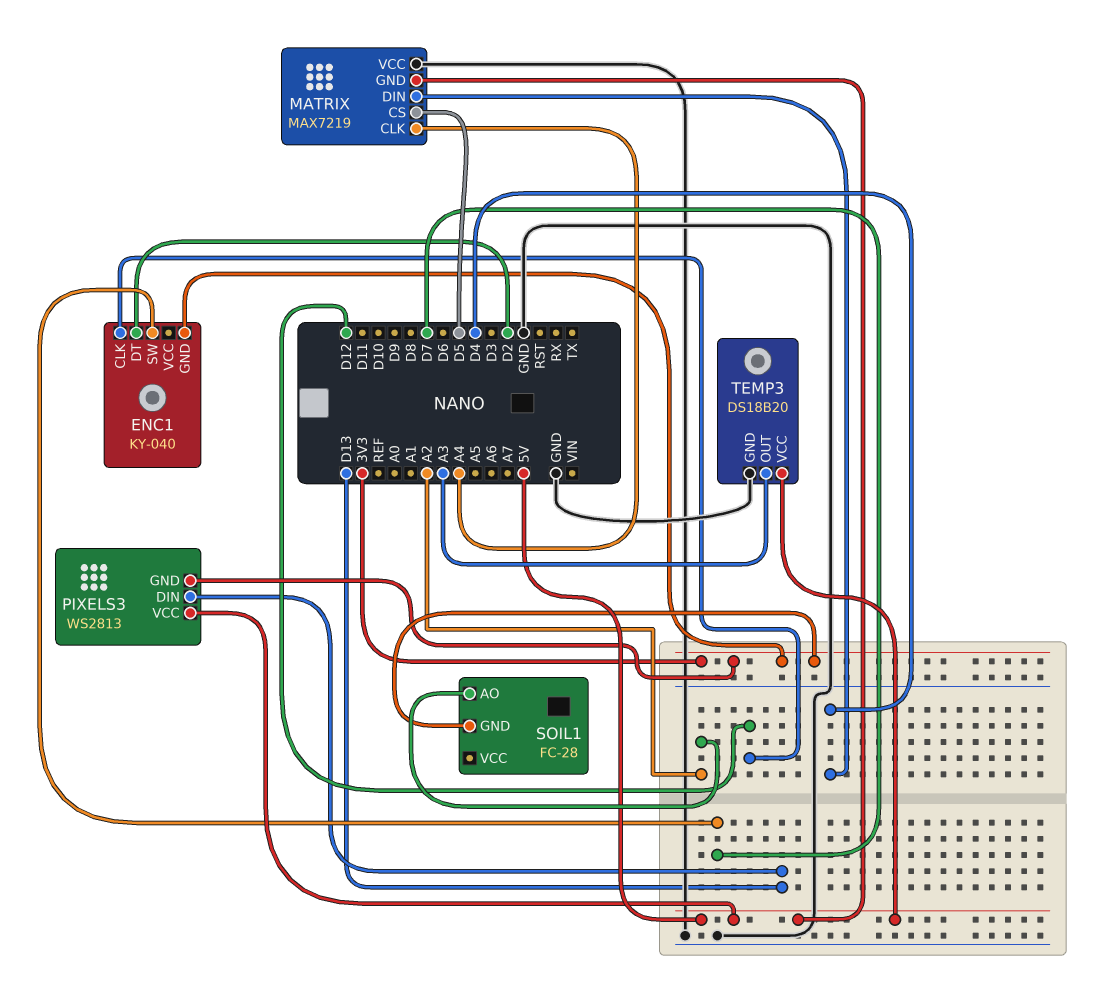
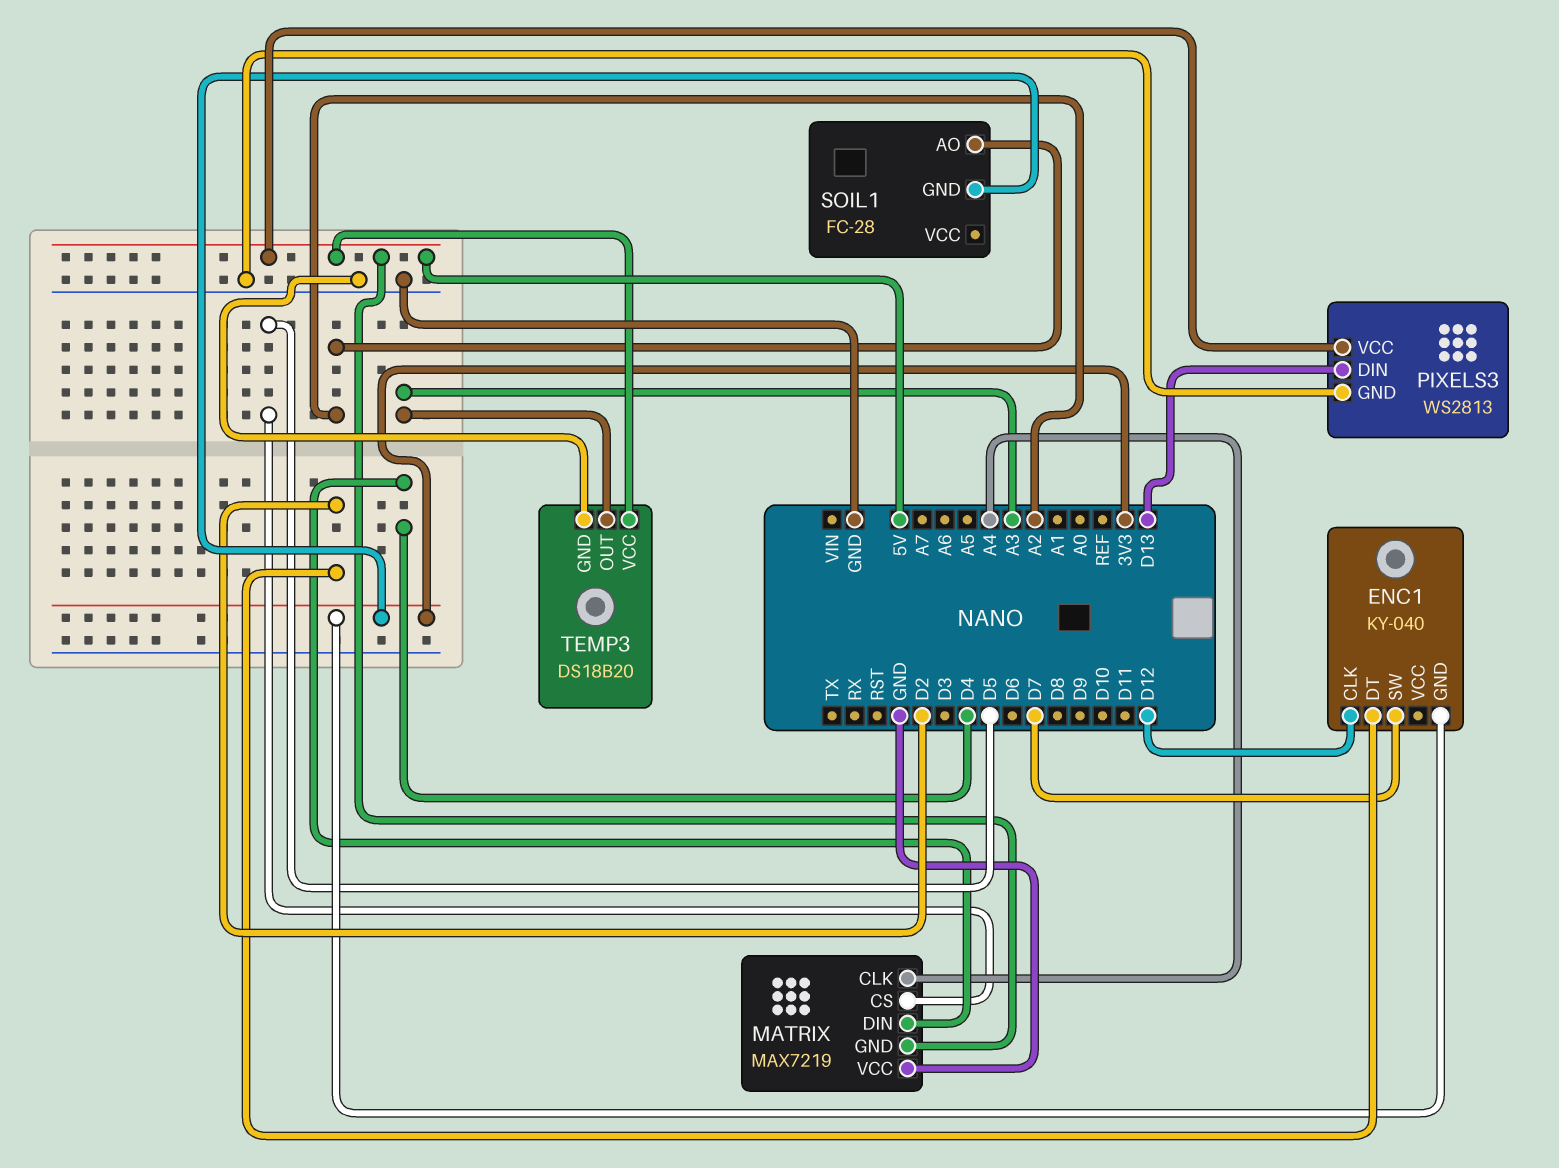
PIXELS3 pin GND: 3V3 -> GND

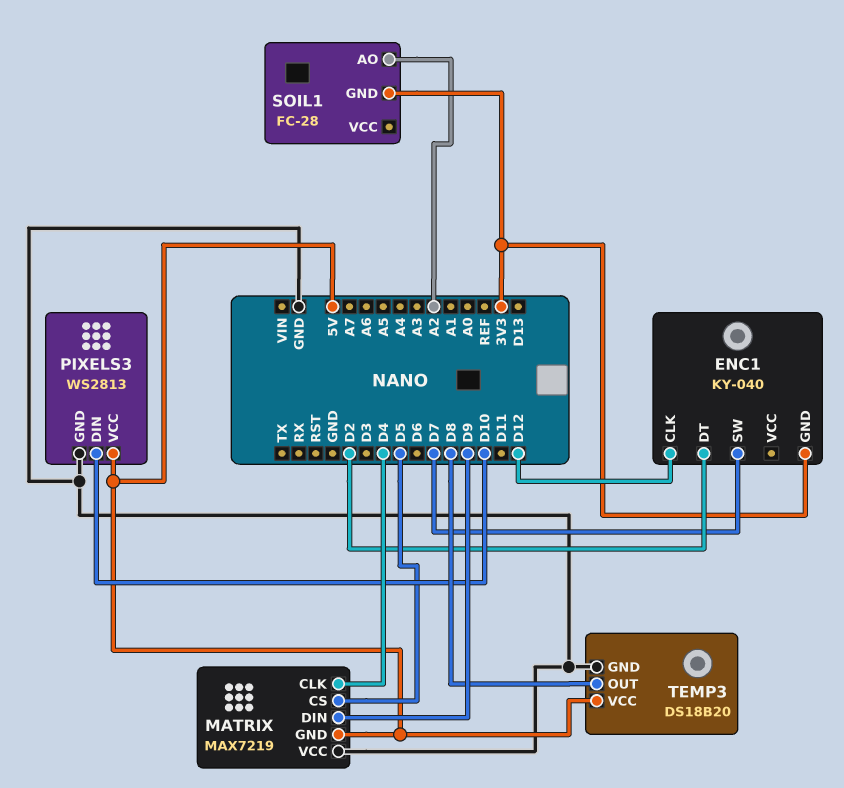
MATRIX pin CLK: A4 -> D4
MATRIX pin DIN: D4 -> D9
PIXELS3 pin DIN: D13 -> D10
TEMP3 pin OUT: A3 -> D8

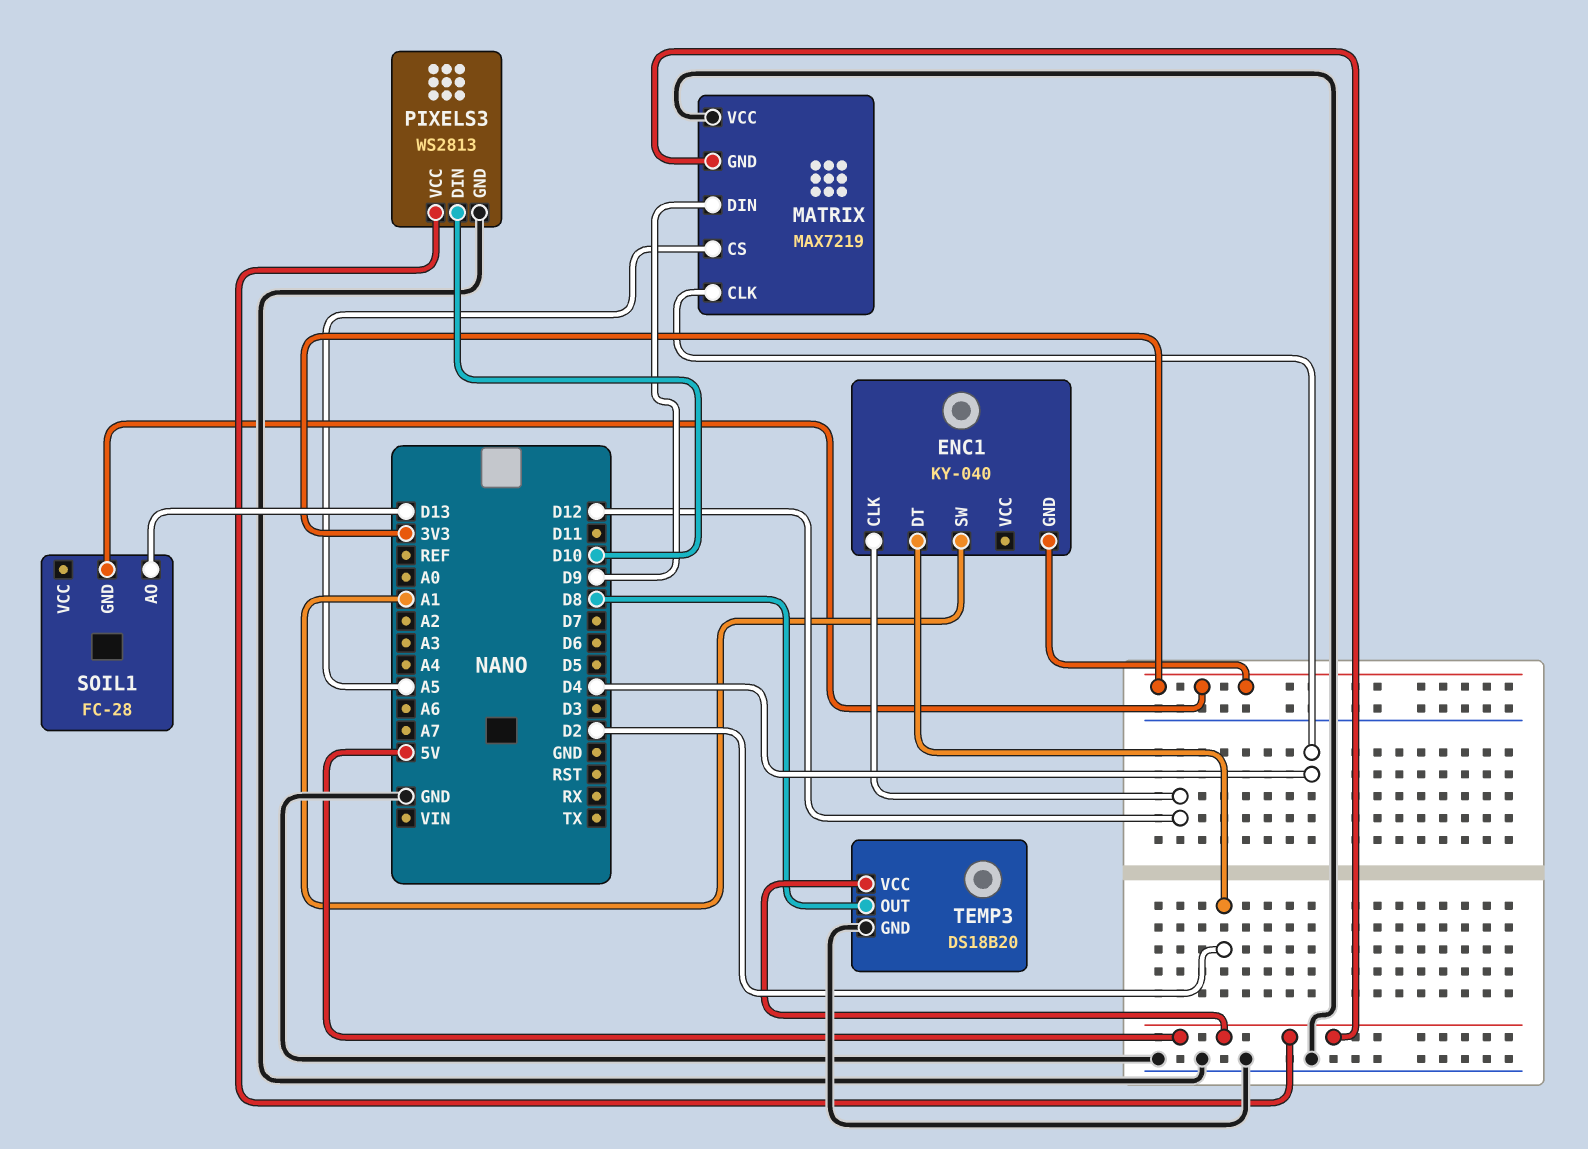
ENC1 pin SW: D7 -> A1
MATRIX pin CS: D5 -> A5
SOIL1 pin AO: A2 -> D13

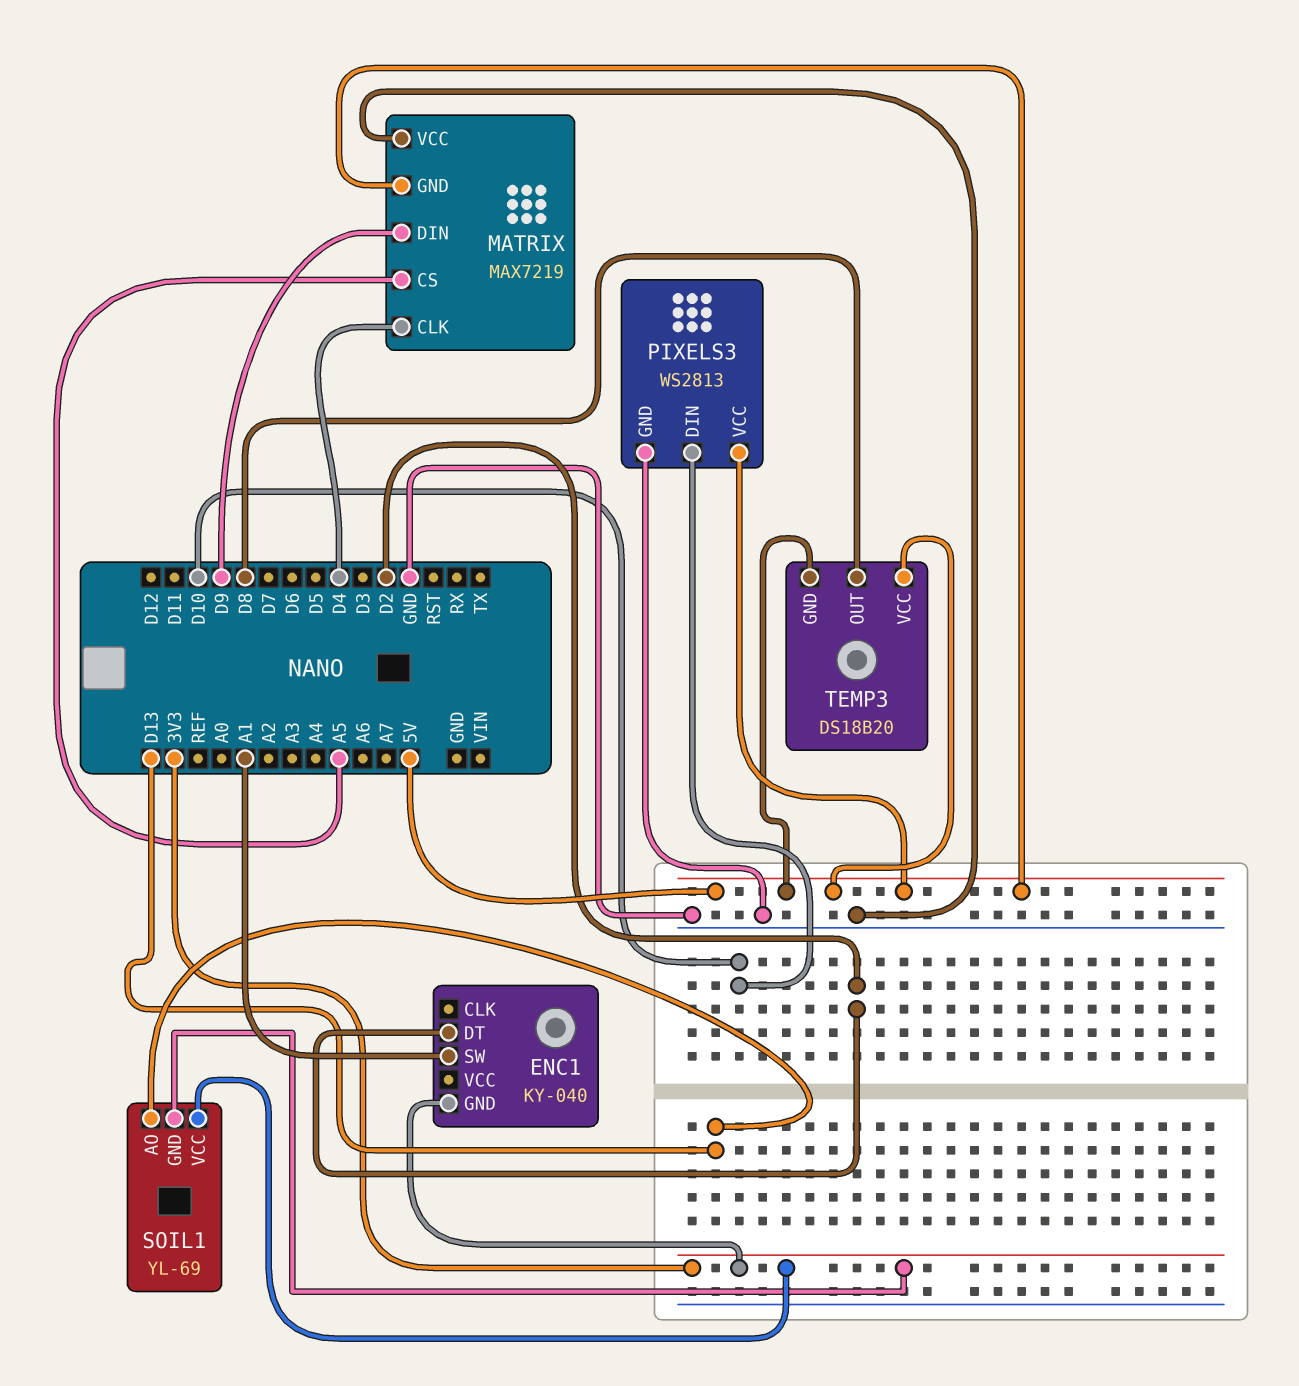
ENC1 pin CLK: D12 -> none
SOIL1: FC-28 -> YL-69
SOIL1 pin VCC: none -> 3V3
TEMP3 pin GND: GND -> 5V

